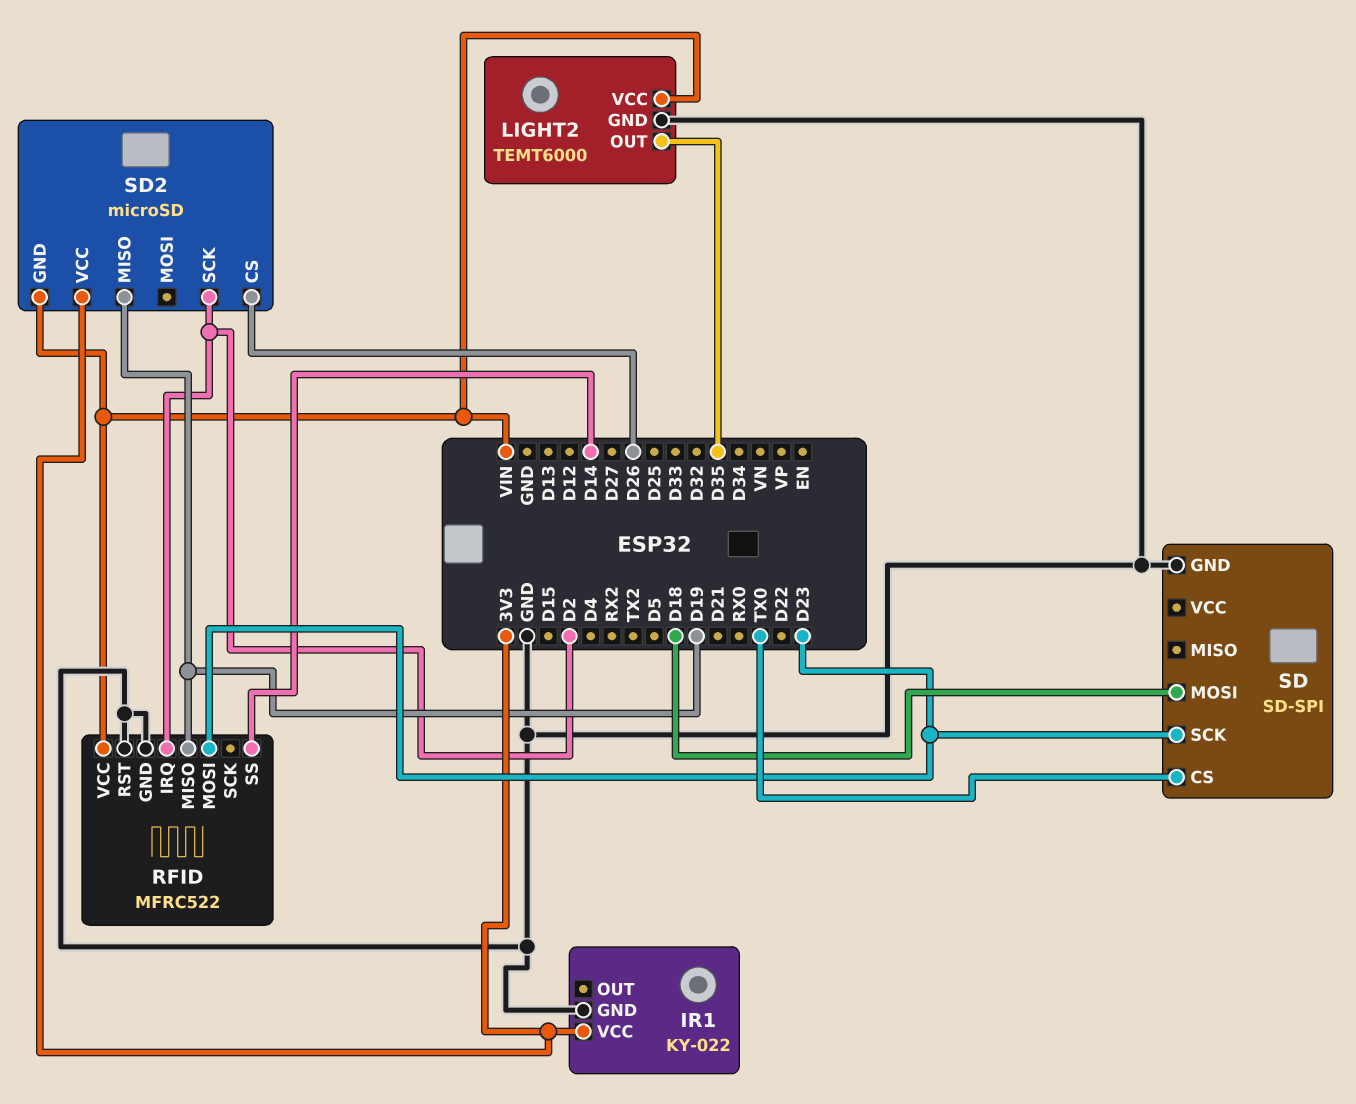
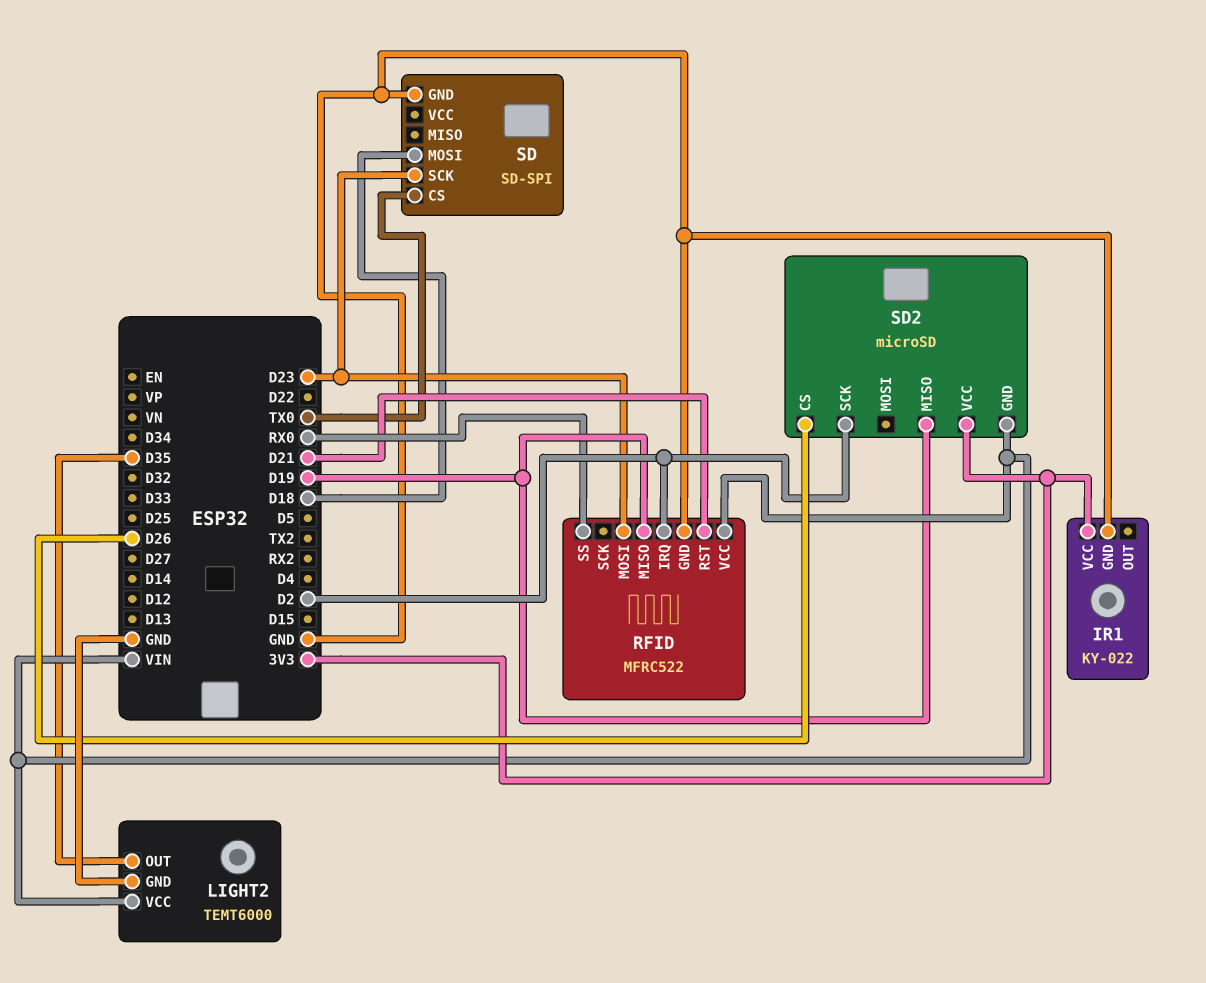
RFID pin RST: GND -> D21
RFID pin SS: D14 -> RX0

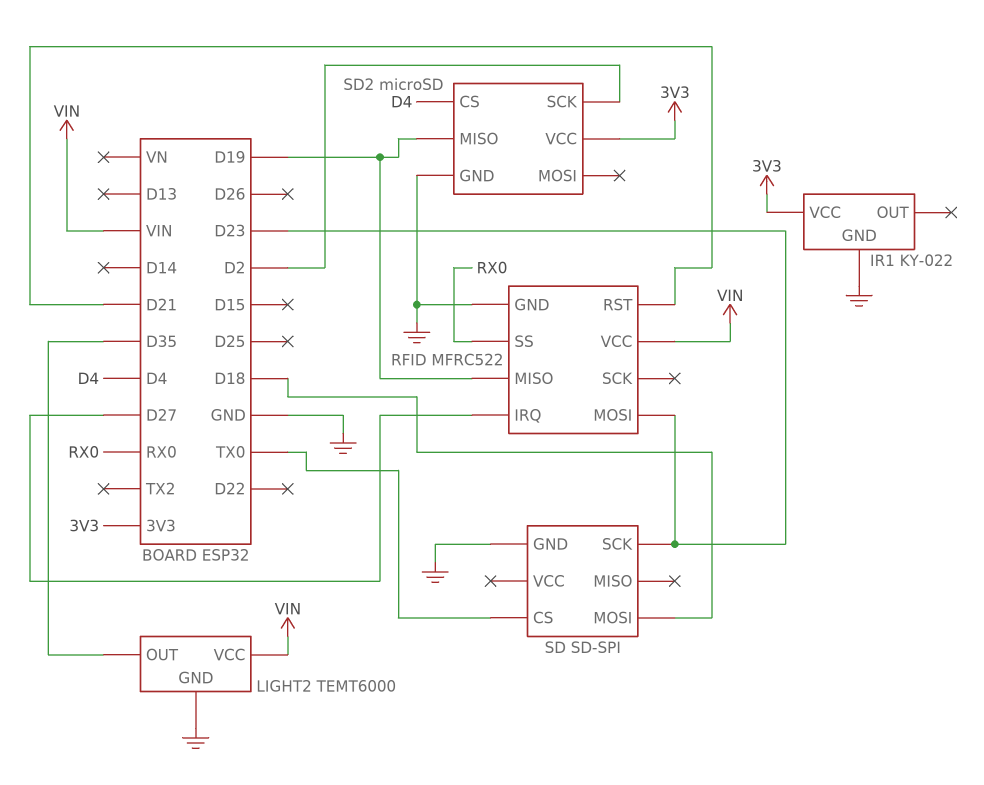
RFID pin IRQ: D2 -> D27
SD2 pin CS: D26 -> D4
SD2 pin GND: VIN -> GND

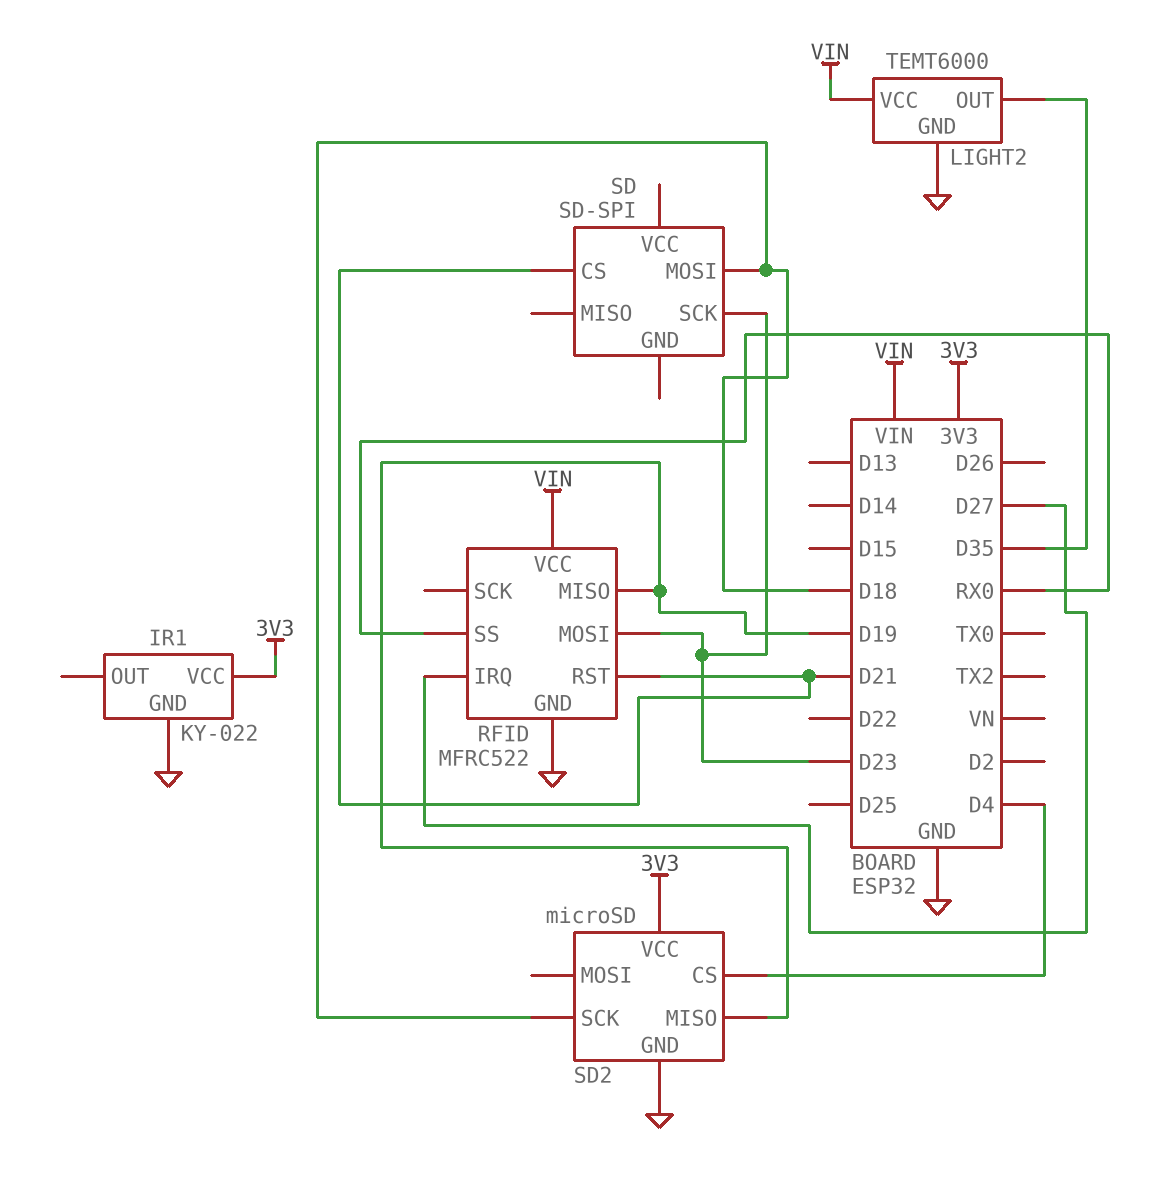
SD pin CS: TX0 -> D21
SD pin GND: GND -> none
SD2 pin SCK: D2 -> D18

